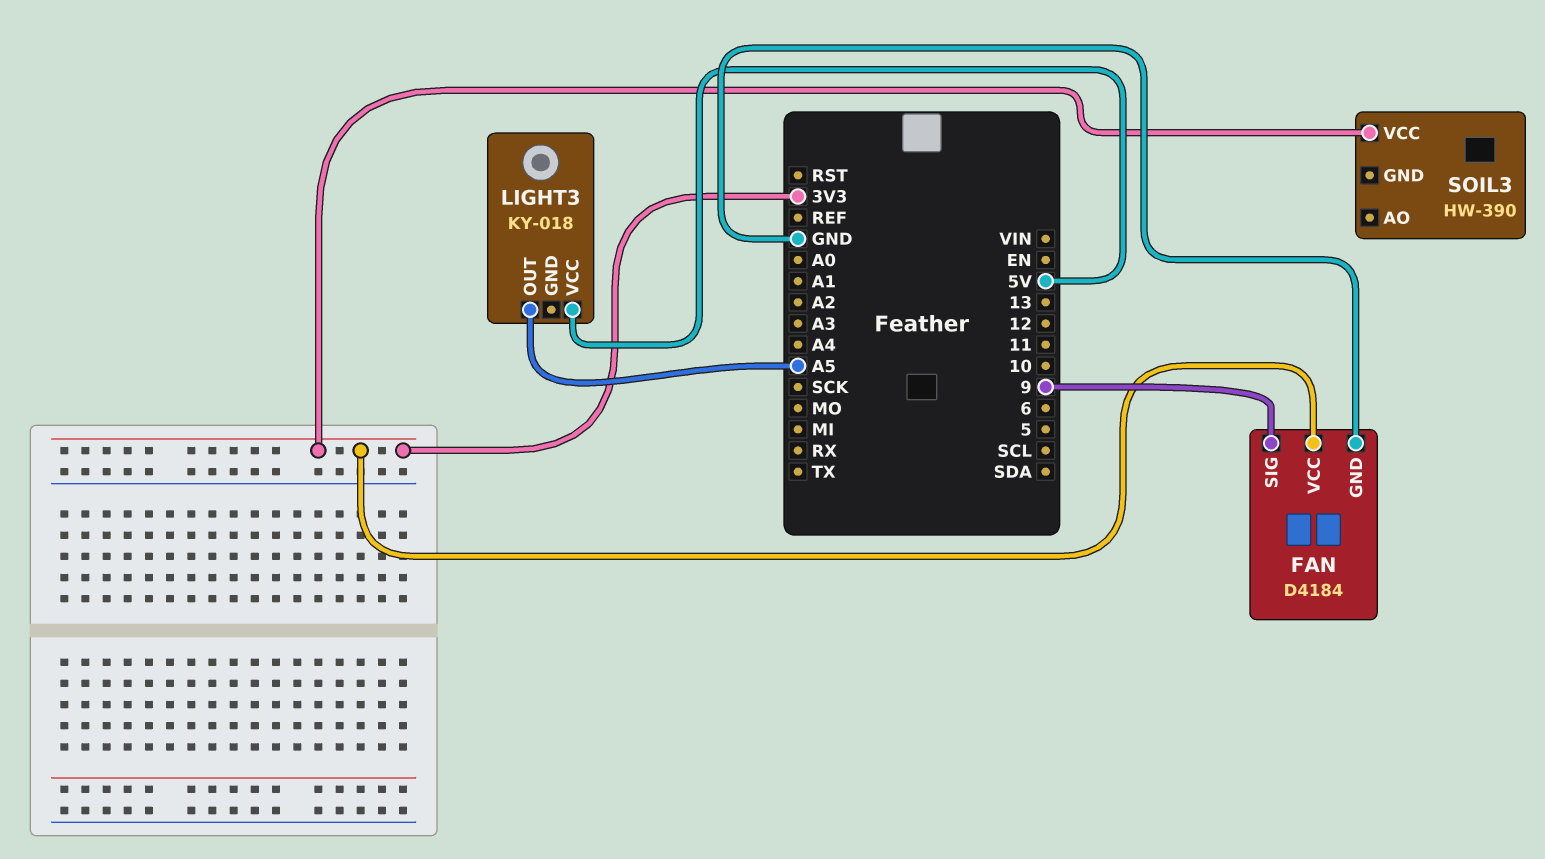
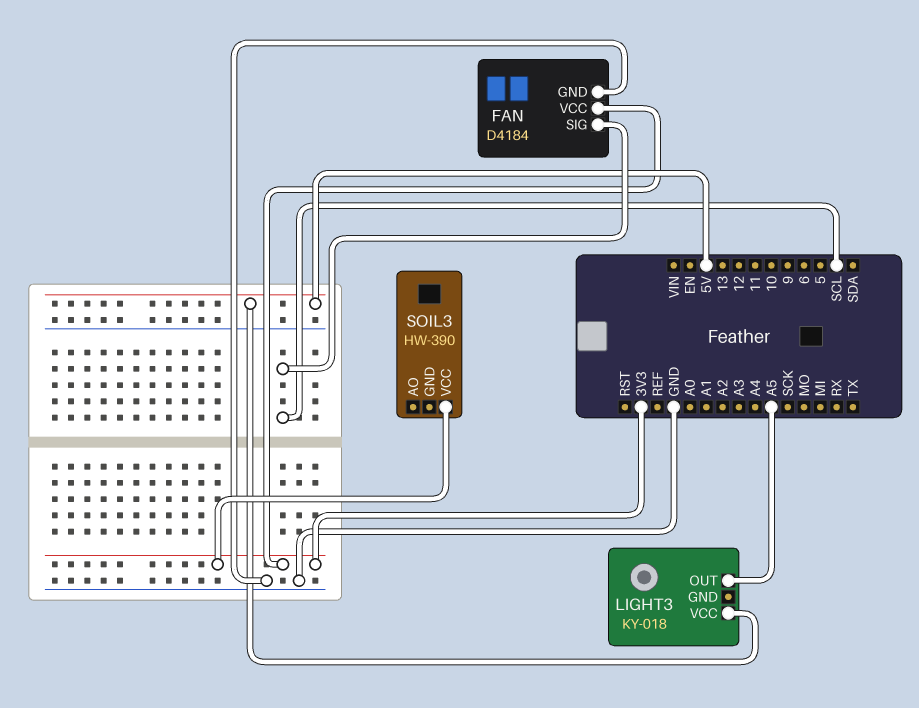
FAN pin SIG: 9 -> SCL

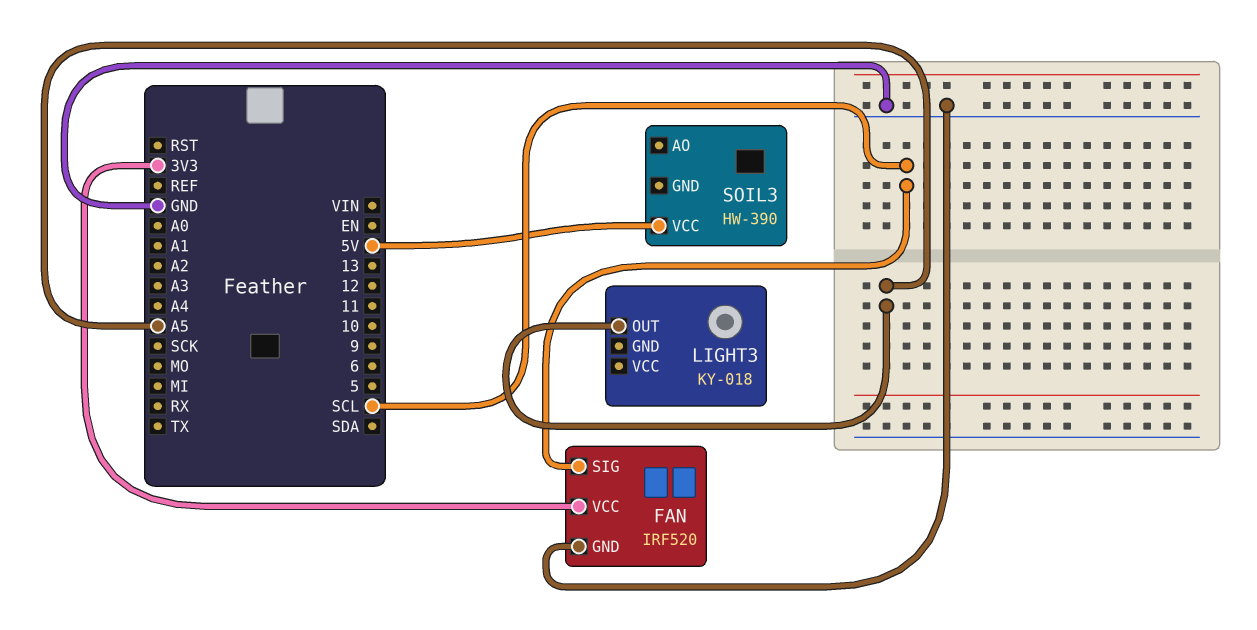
FAN: D4184 -> IRF520
LIGHT3 pin VCC: 5V -> none
SOIL3 pin VCC: 3V3 -> 5V

